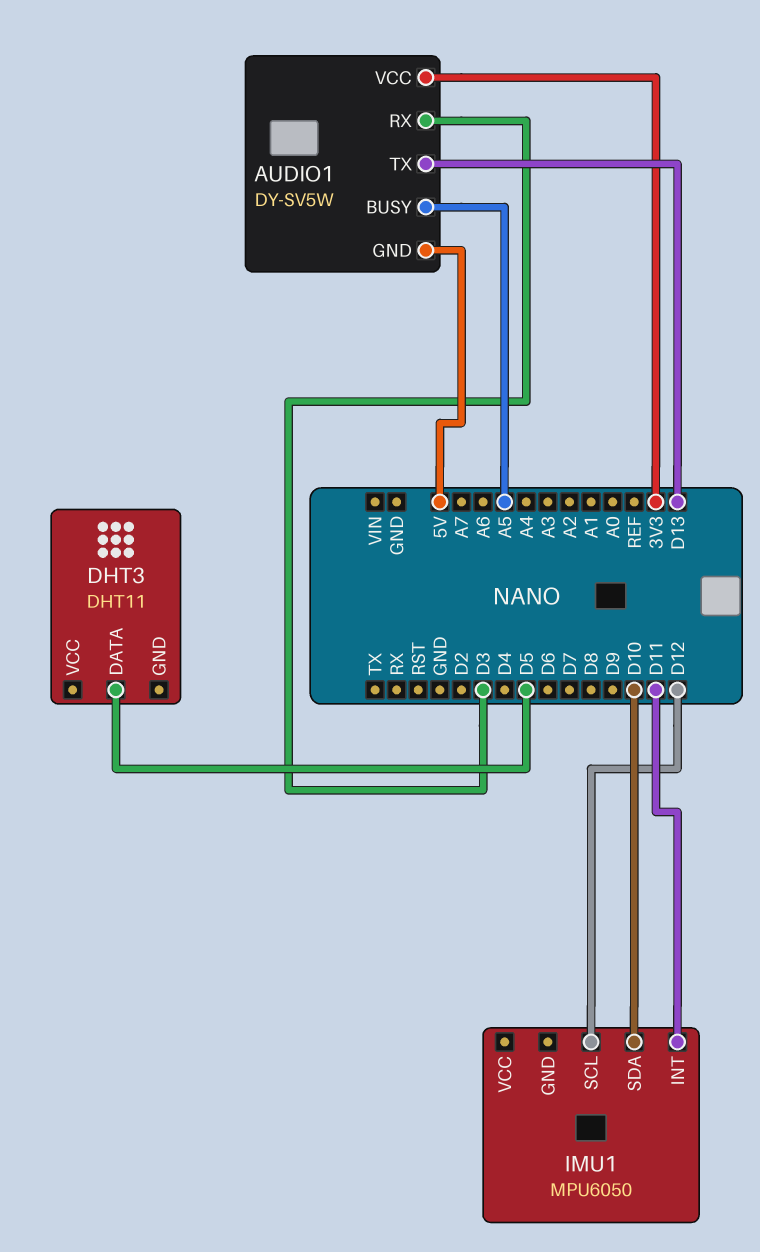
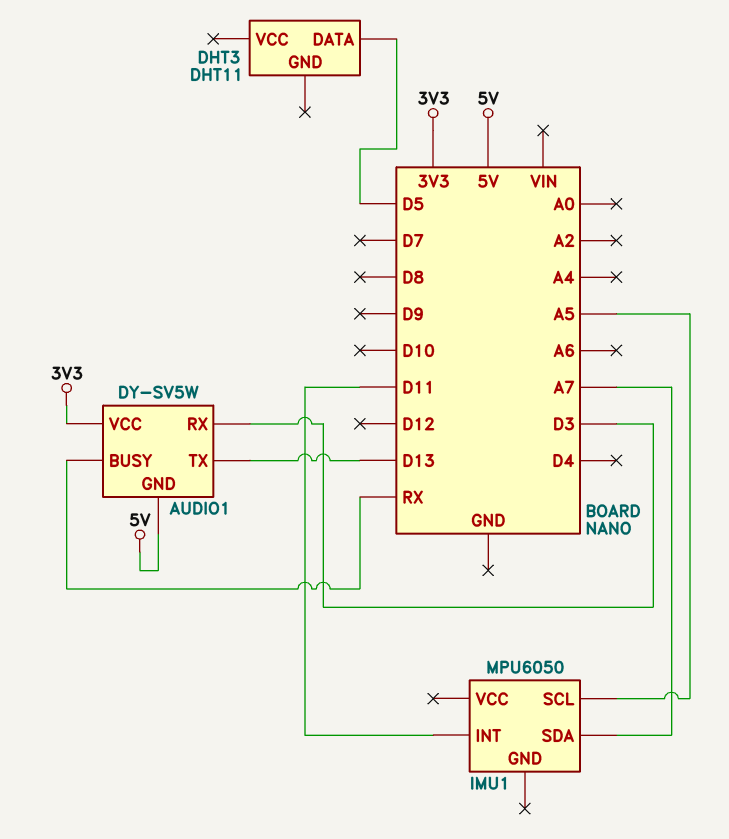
AUDIO1 pin BUSY: A5 -> RX
IMU1 pin SCL: D12 -> A5
IMU1 pin SDA: D10 -> A7

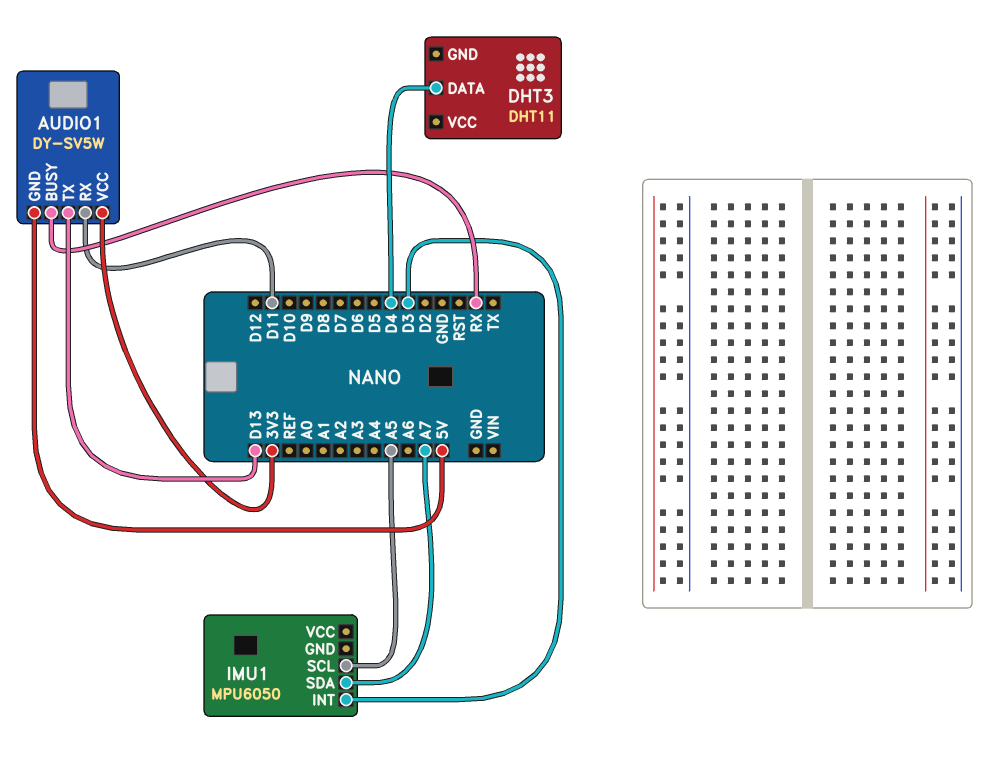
AUDIO1 pin RX: D3 -> D11
DHT3 pin DATA: D5 -> D4
IMU1 pin INT: D11 -> D3

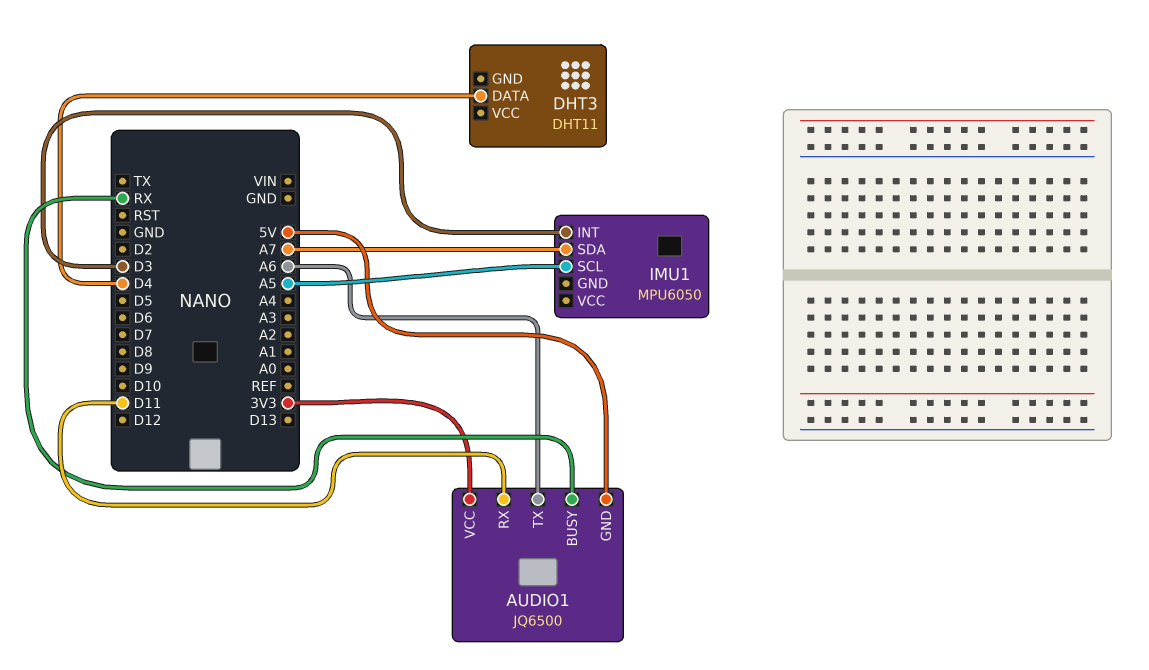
AUDIO1: DY-SV5W -> JQ6500
AUDIO1 pin TX: D13 -> A6

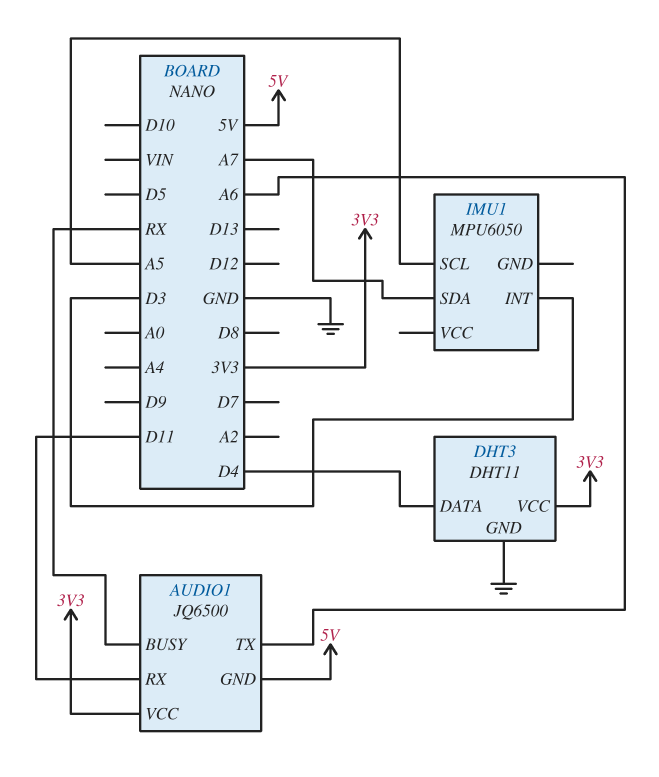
DHT3 pin GND: none -> GND
DHT3 pin VCC: none -> 3V3

